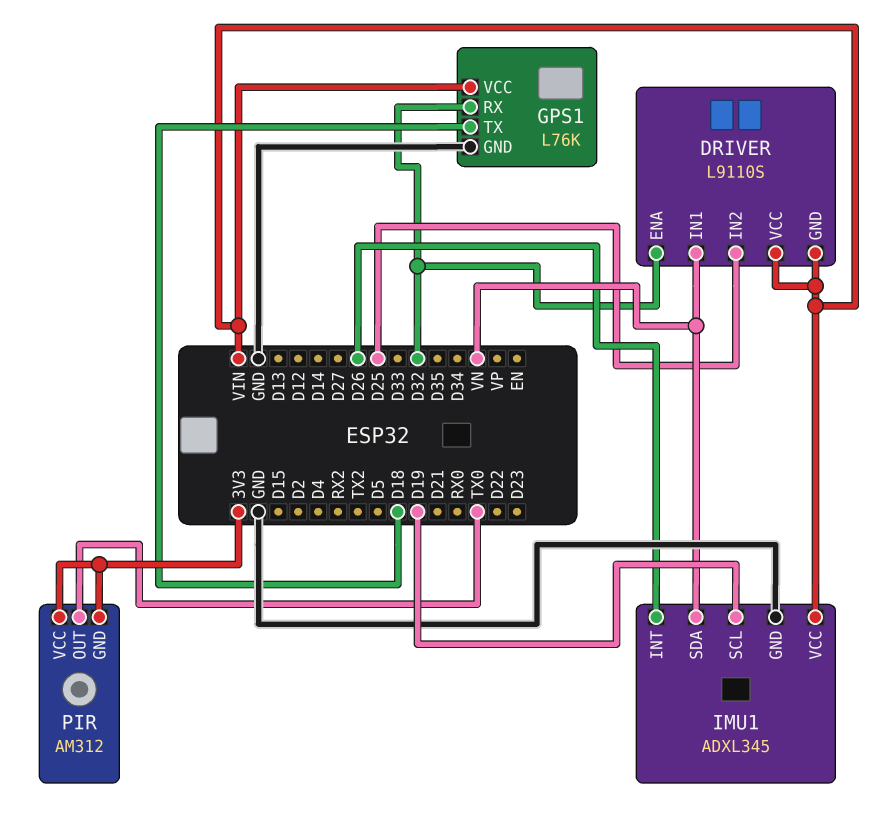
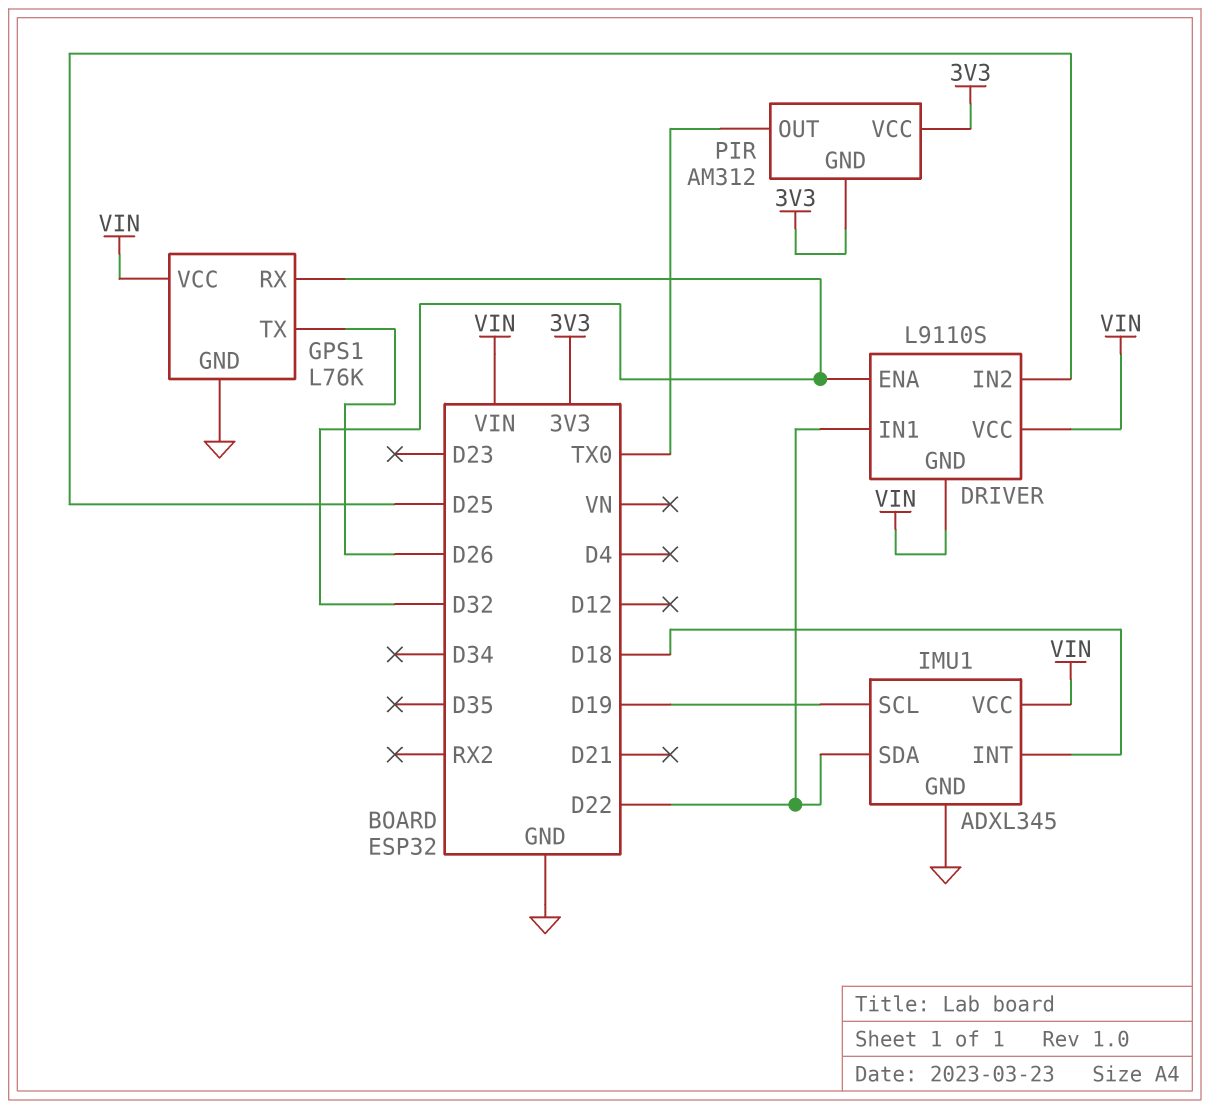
DRIVER pin IN1: VN -> D22
GPS1 pin TX: D18 -> D26
IMU1 pin INT: D26 -> D18
IMU1 pin SDA: VN -> D22

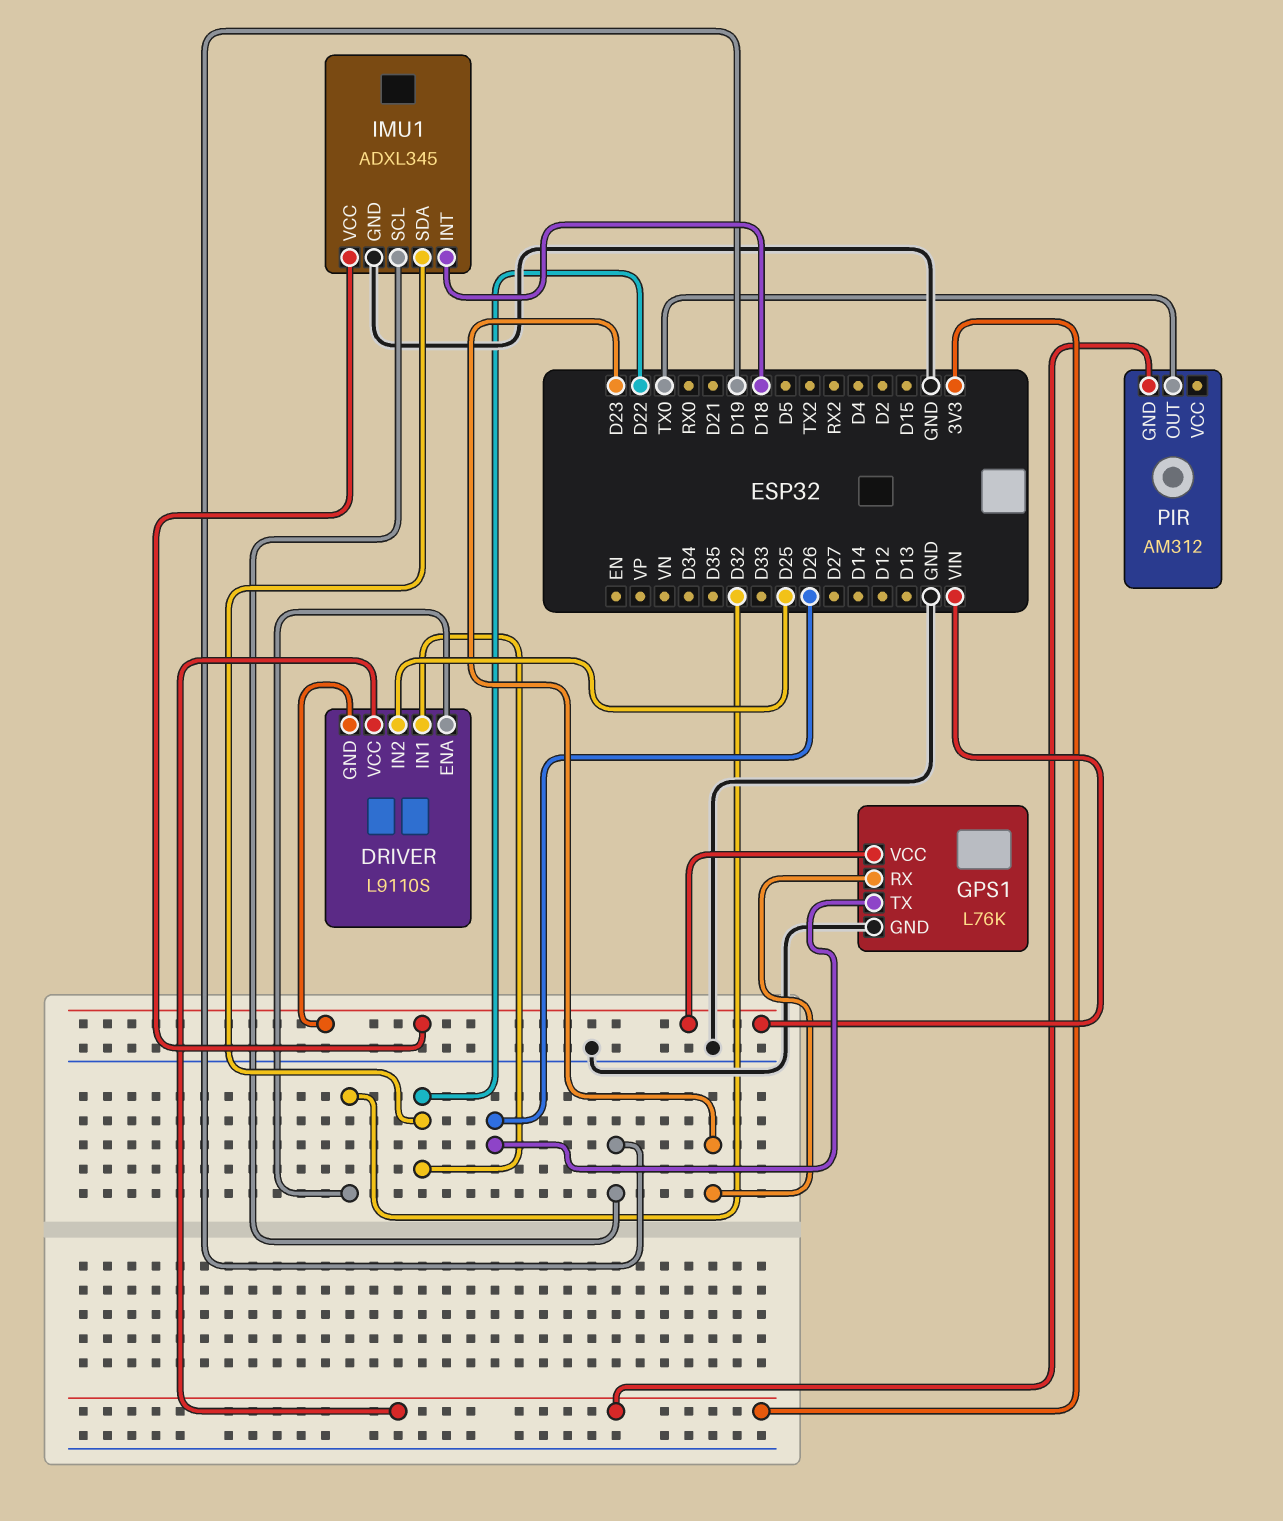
DRIVER pin VCC: VIN -> 3V3
GPS1 pin RX: D32 -> D23
PIR pin VCC: 3V3 -> none

